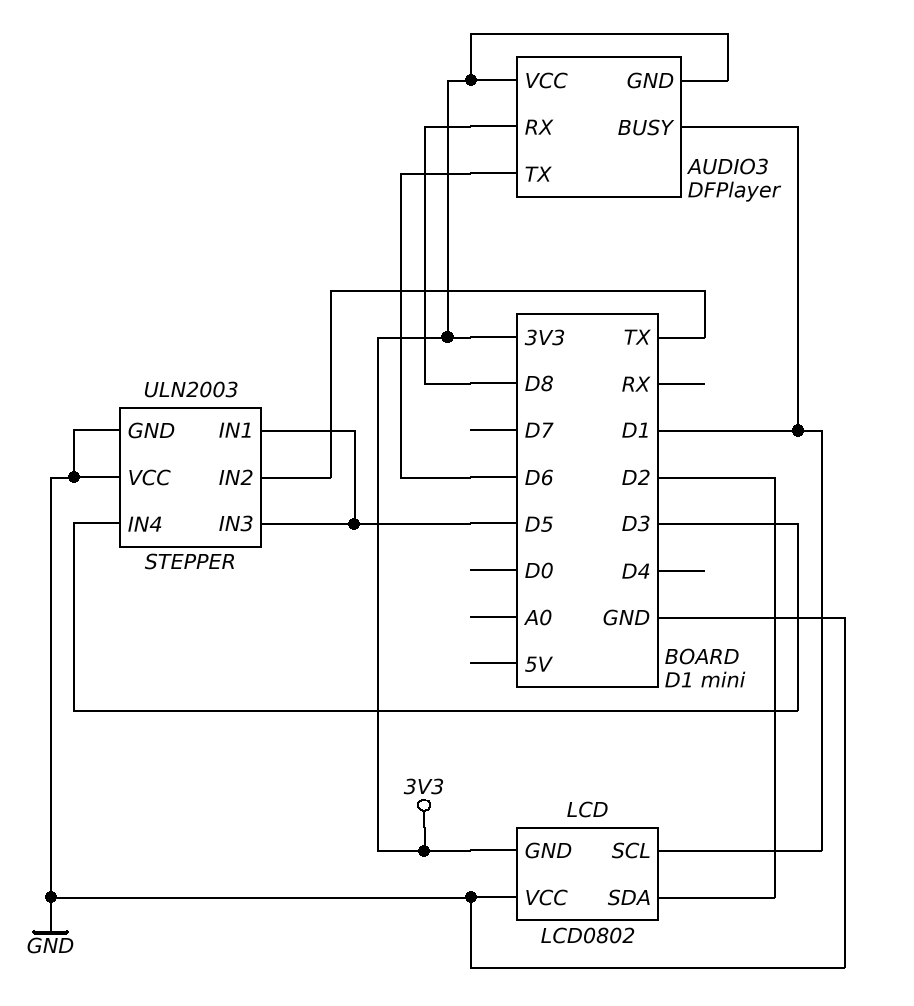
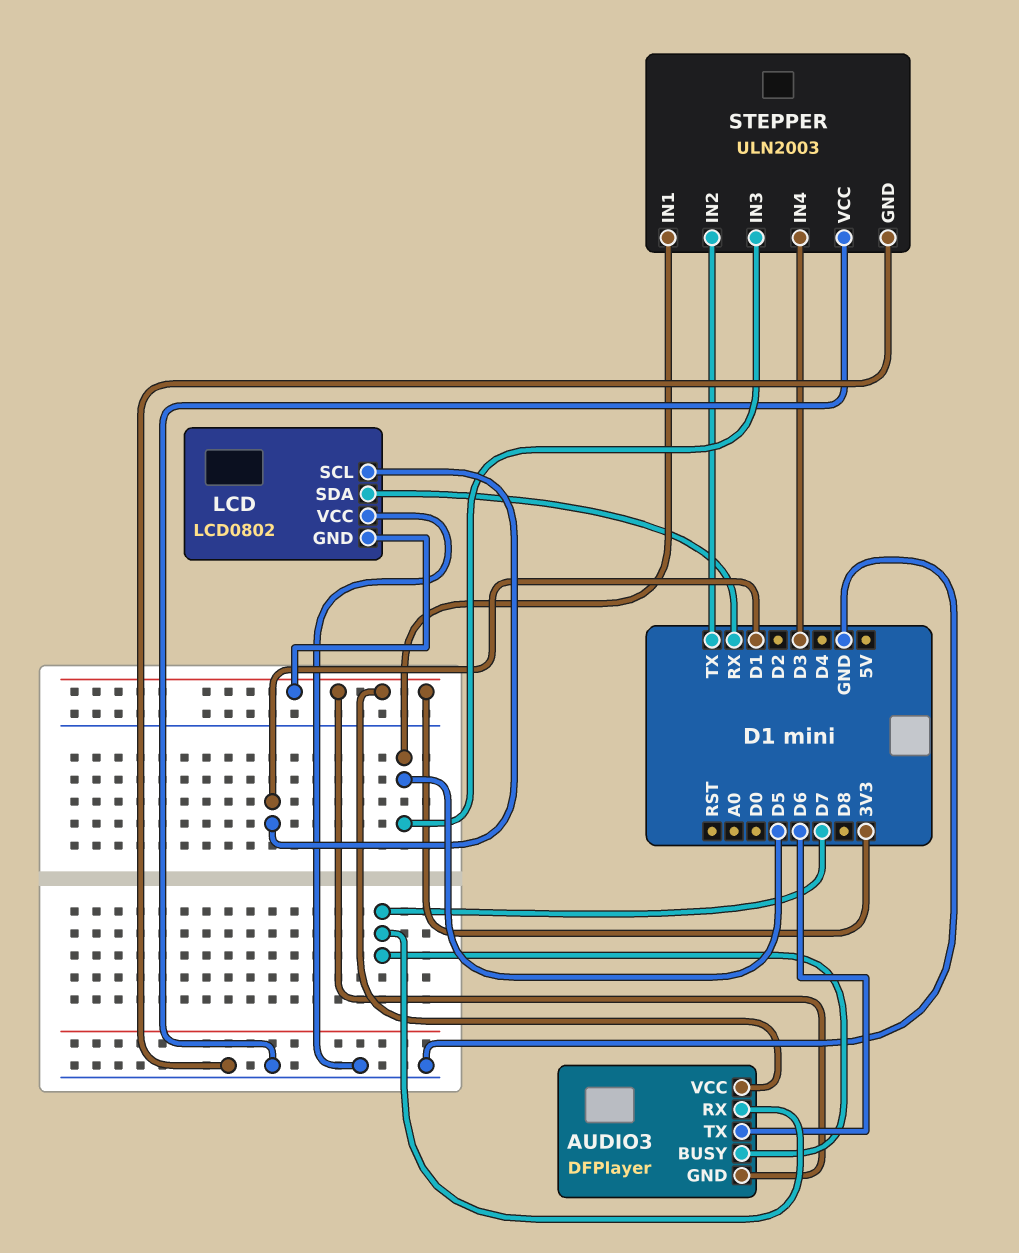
AUDIO3 pin BUSY: D1 -> D7
AUDIO3 pin RX: D8 -> D7
LCD pin SDA: D2 -> RX

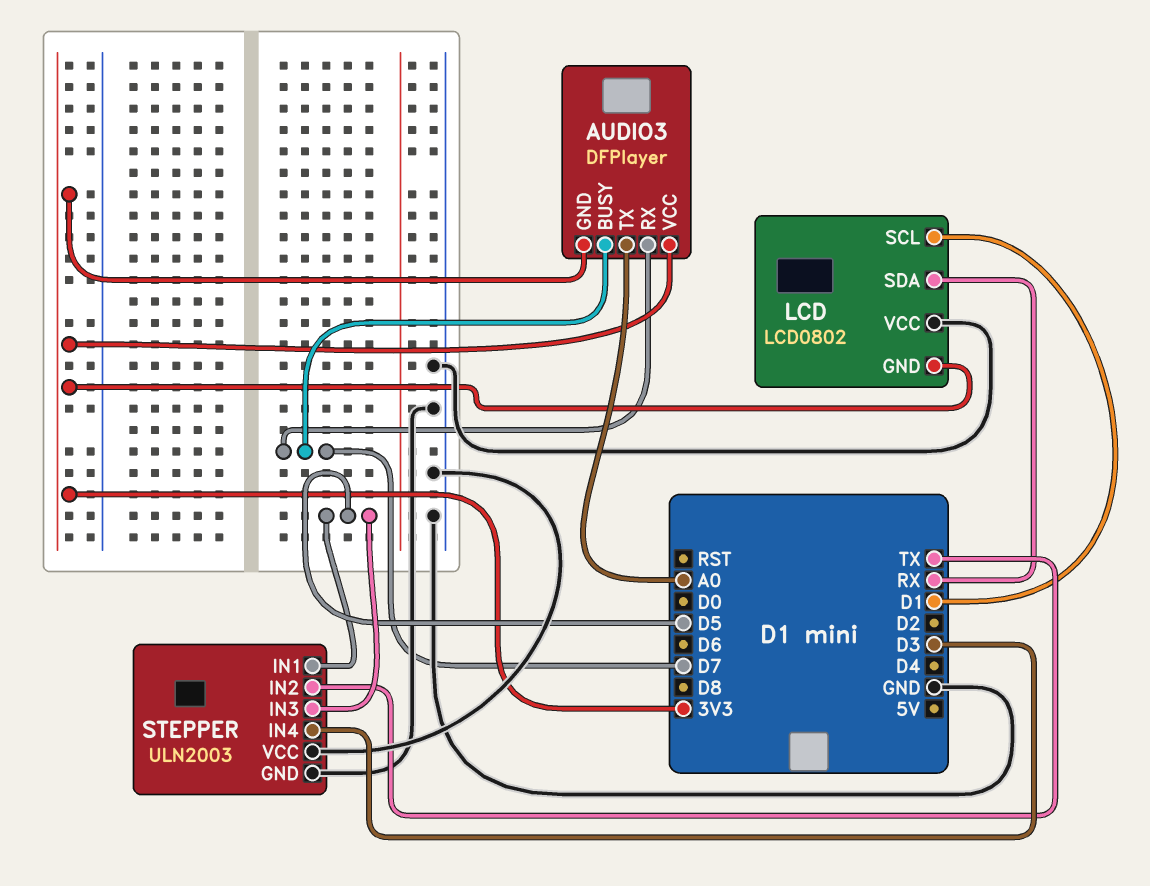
AUDIO3 pin TX: D6 -> A0

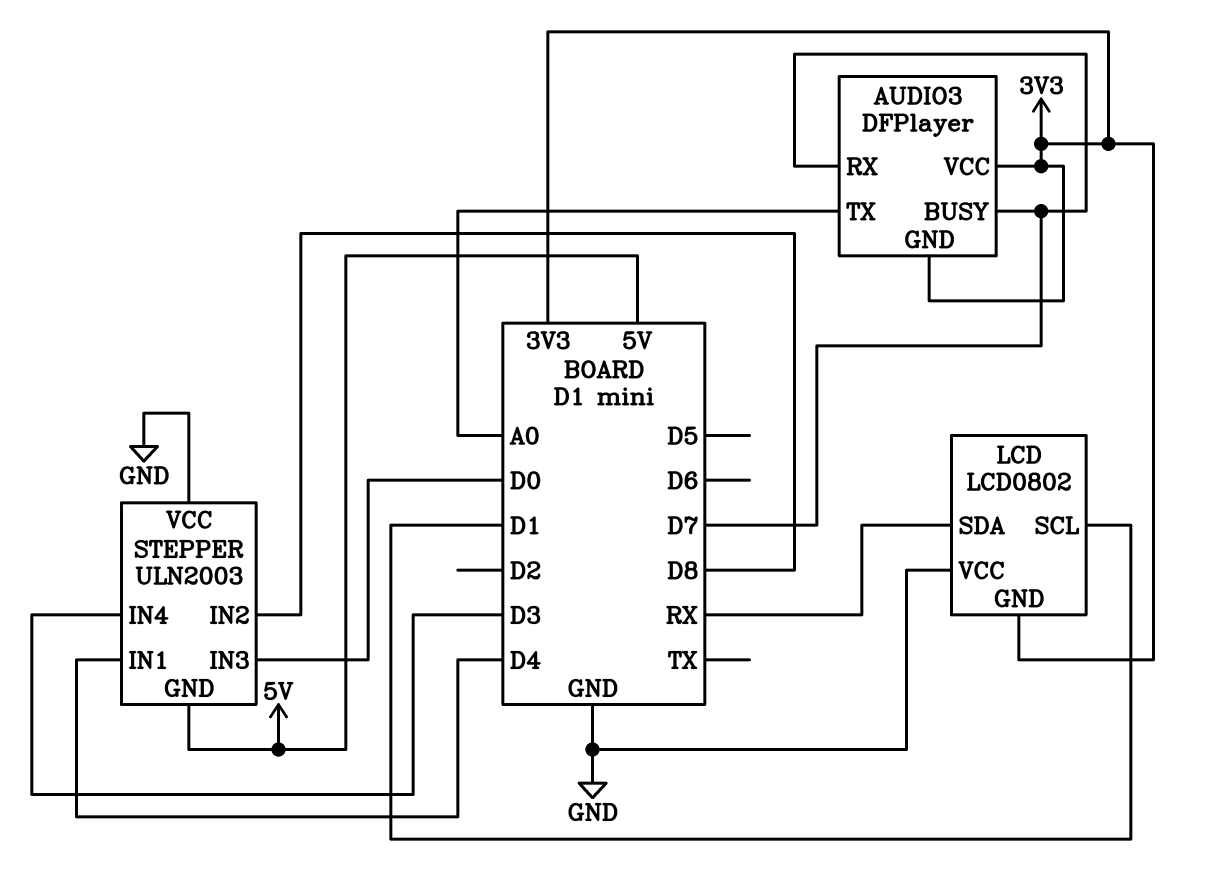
STEPPER pin GND: GND -> 5V
STEPPER pin IN1: D5 -> D4
STEPPER pin IN2: TX -> D8
STEPPER pin IN3: D5 -> D0

